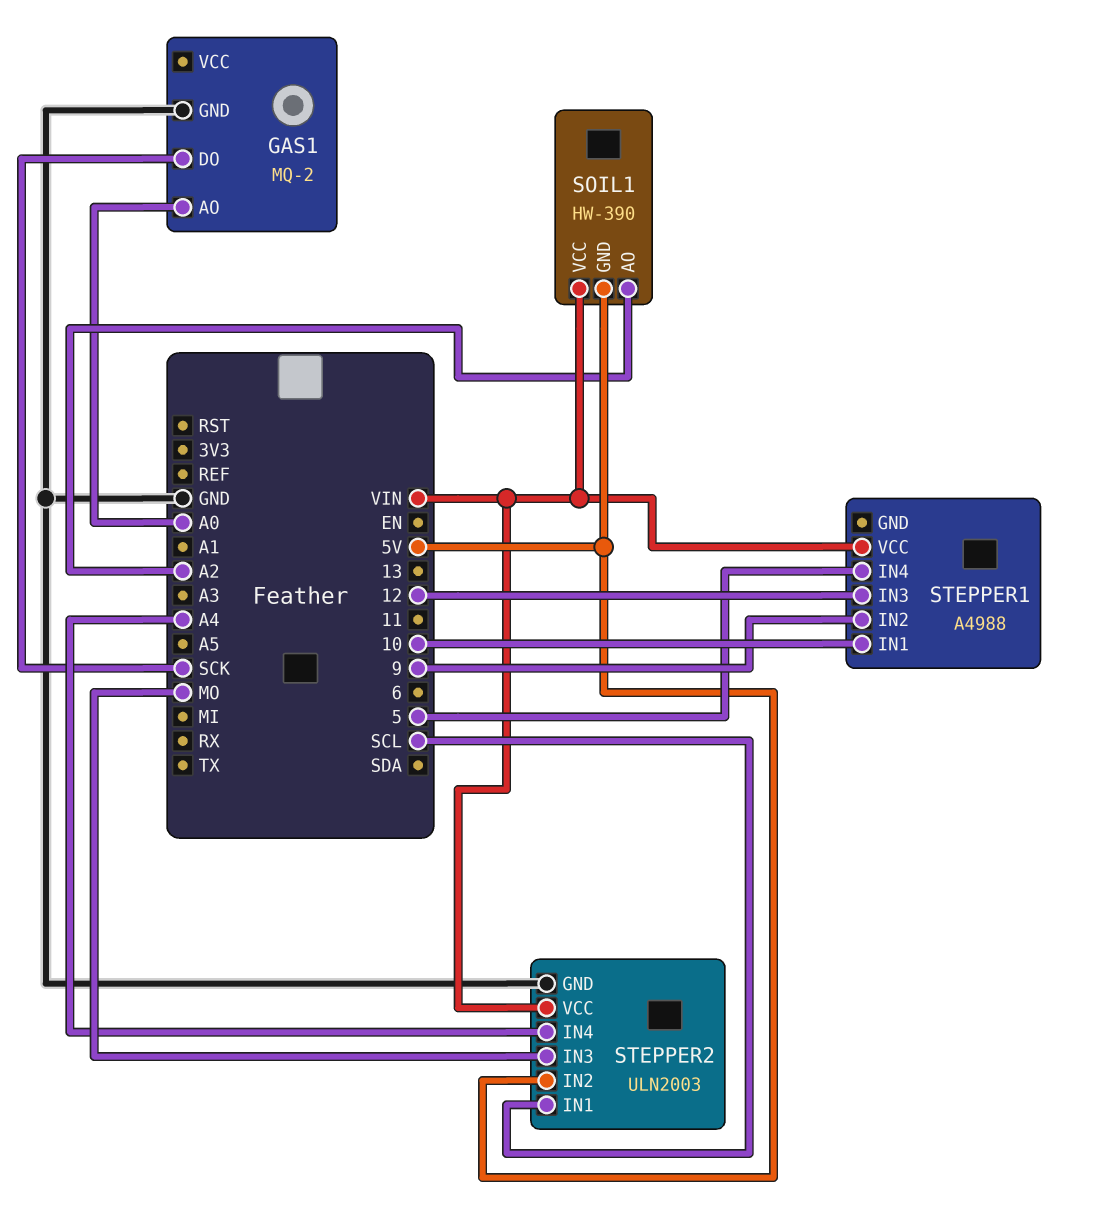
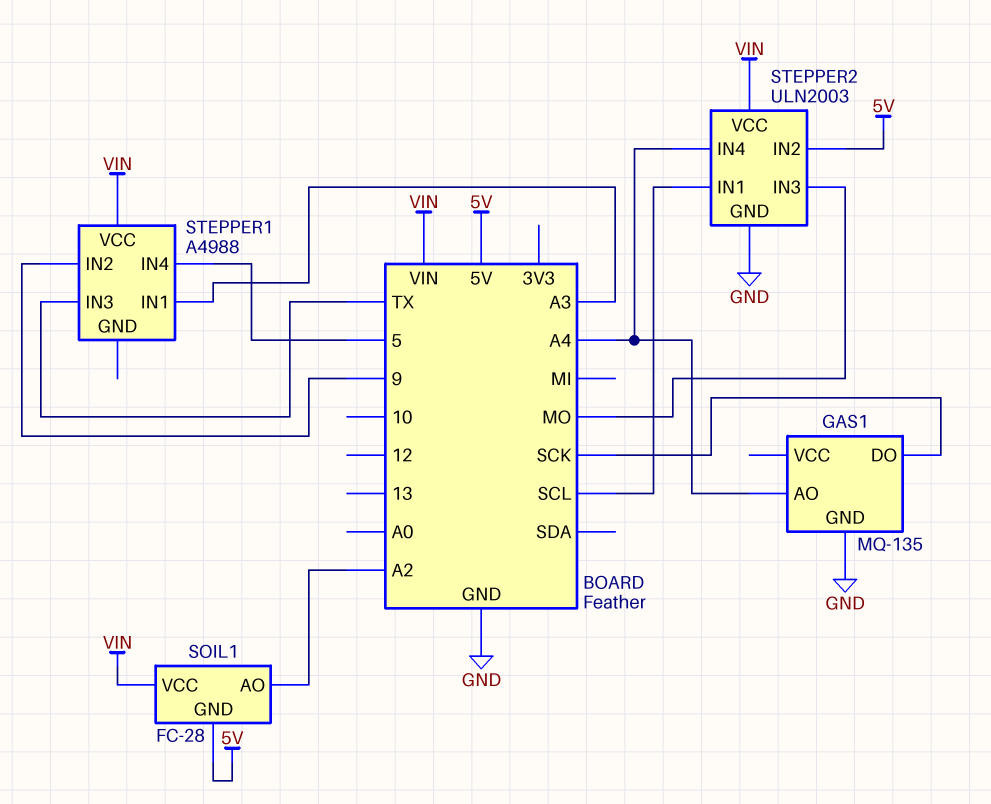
GAS1: MQ-2 -> MQ-135
GAS1 pin AO: A0 -> A4
SOIL1: HW-390 -> FC-28
STEPPER1 pin IN1: 10 -> A3
STEPPER1 pin IN3: 12 -> TX

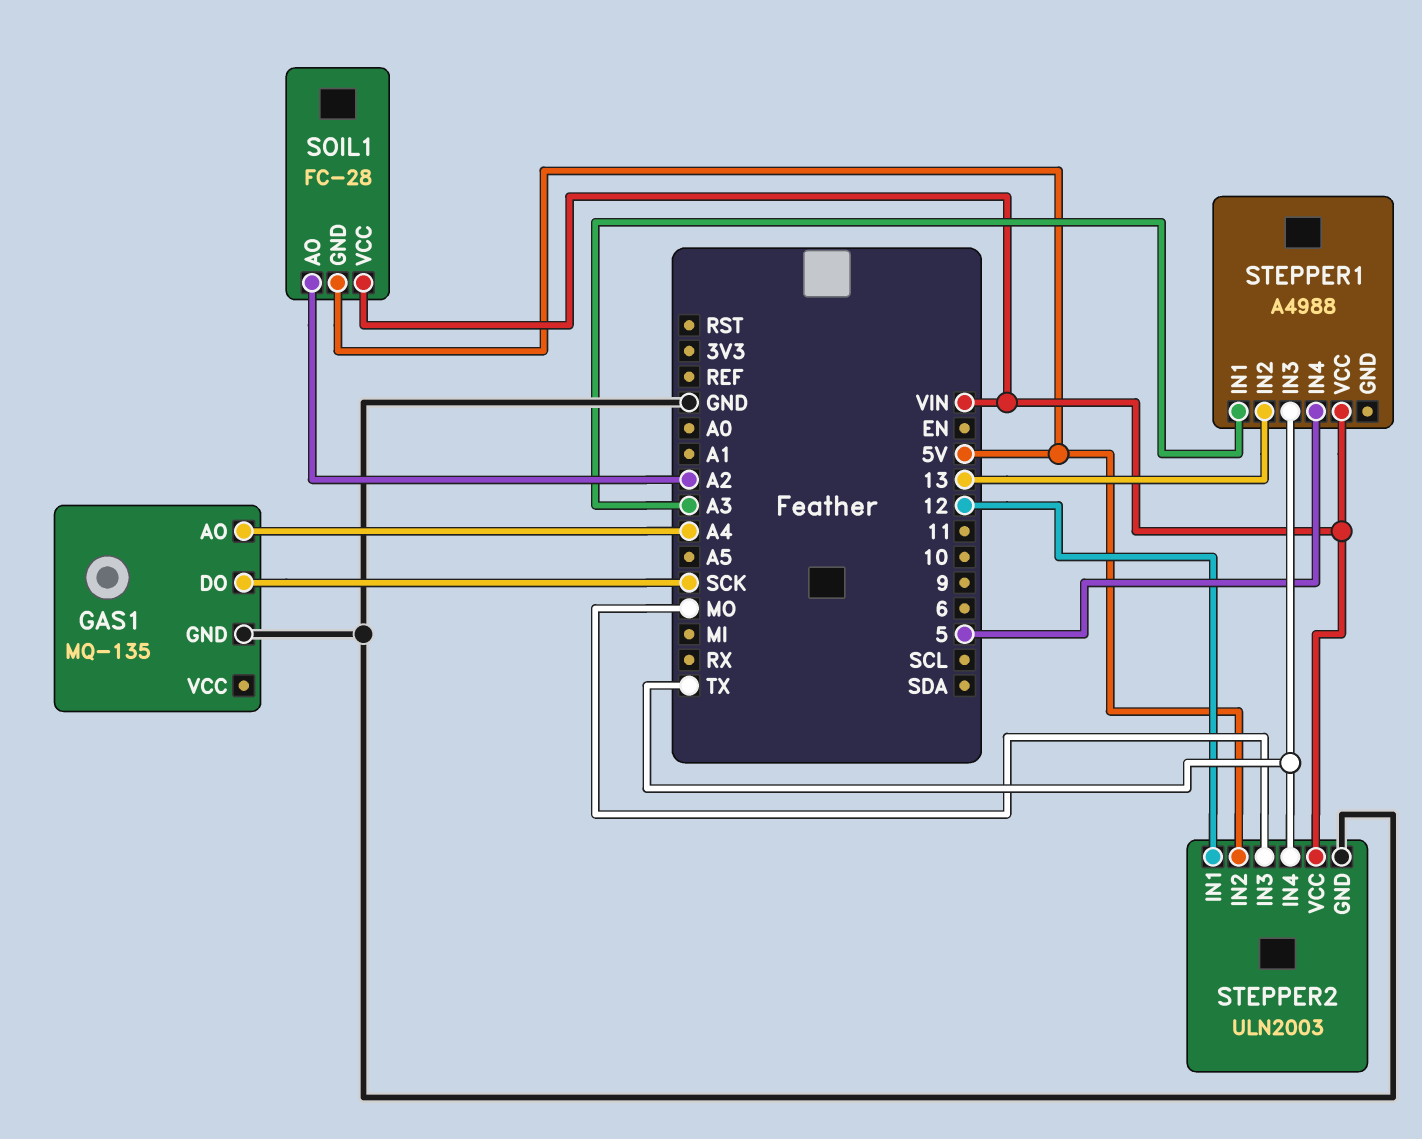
STEPPER1 pin IN2: 9 -> 13
STEPPER2 pin IN1: SCL -> 12
STEPPER2 pin IN4: A4 -> TX

